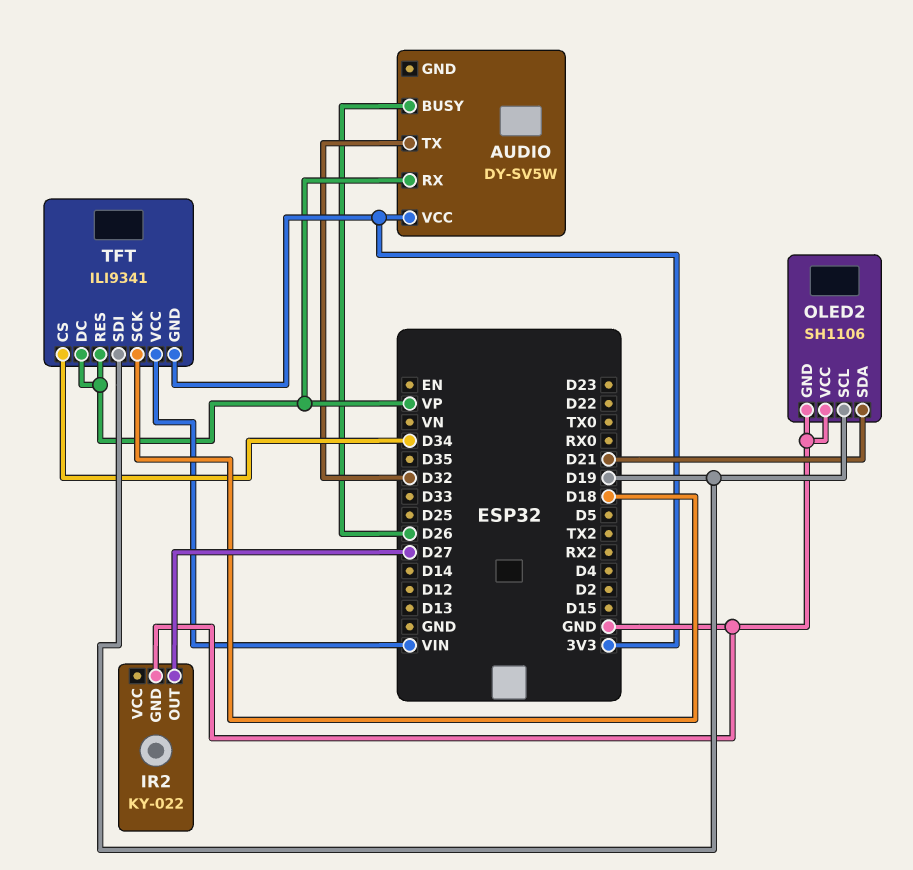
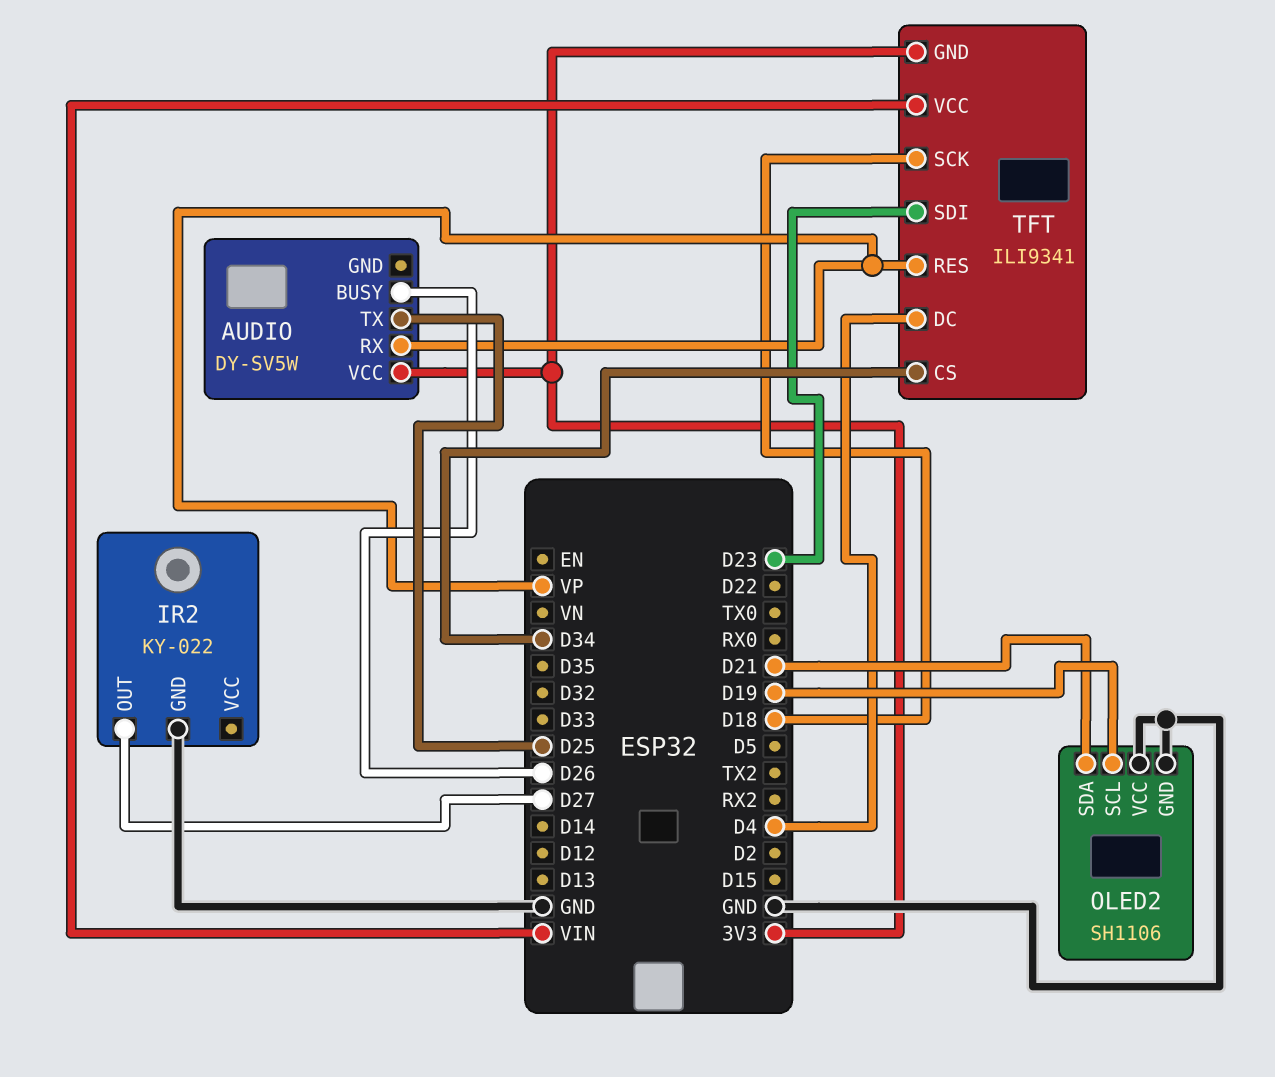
AUDIO pin TX: D32 -> D25
TFT pin DC: VP -> D4
TFT pin SDI: D19 -> D23

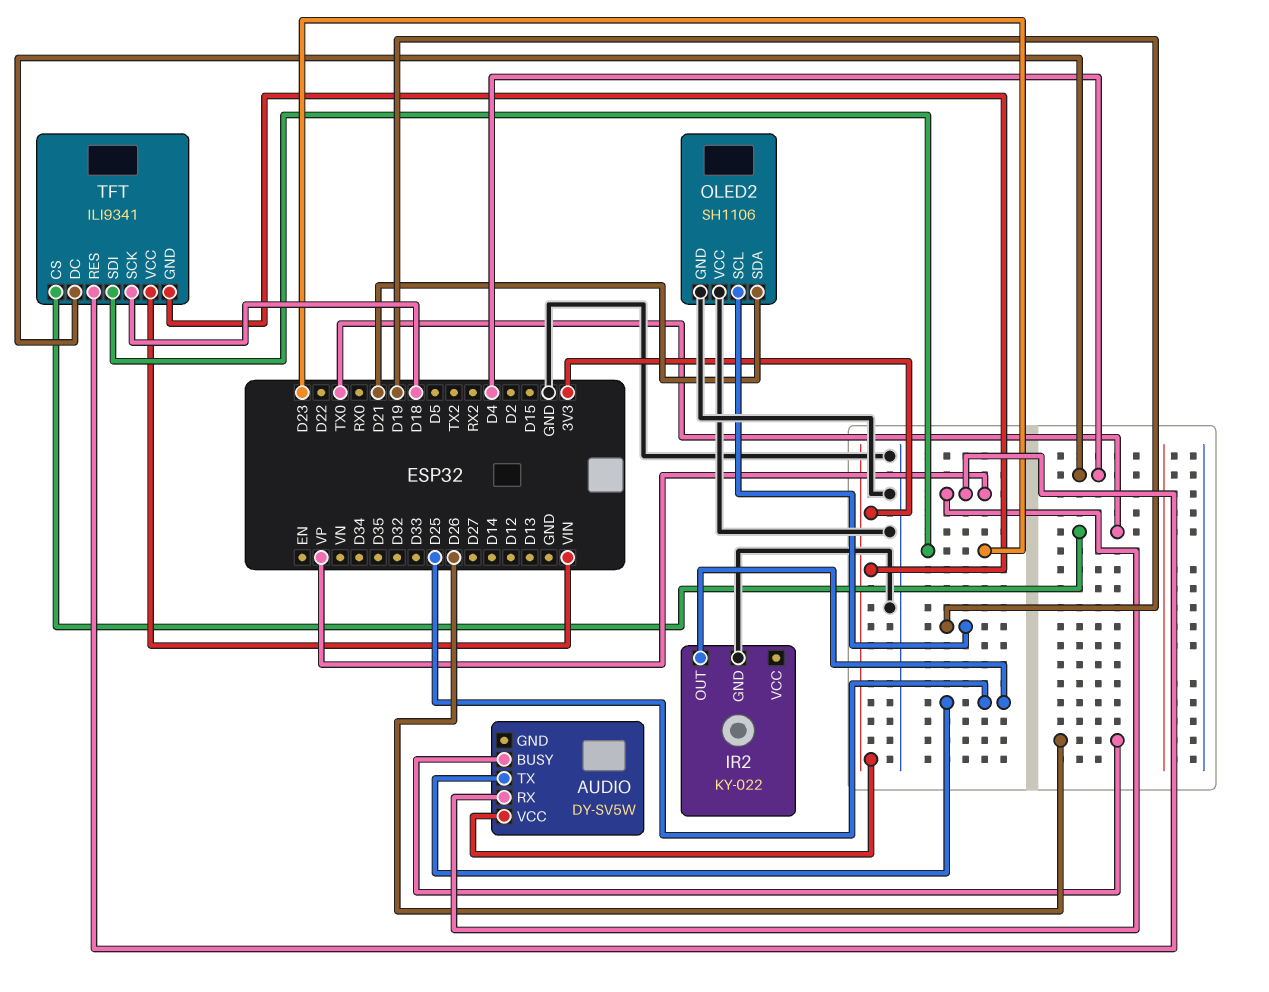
IR2 pin OUT: D27 -> D25
TFT pin CS: D34 -> TX0

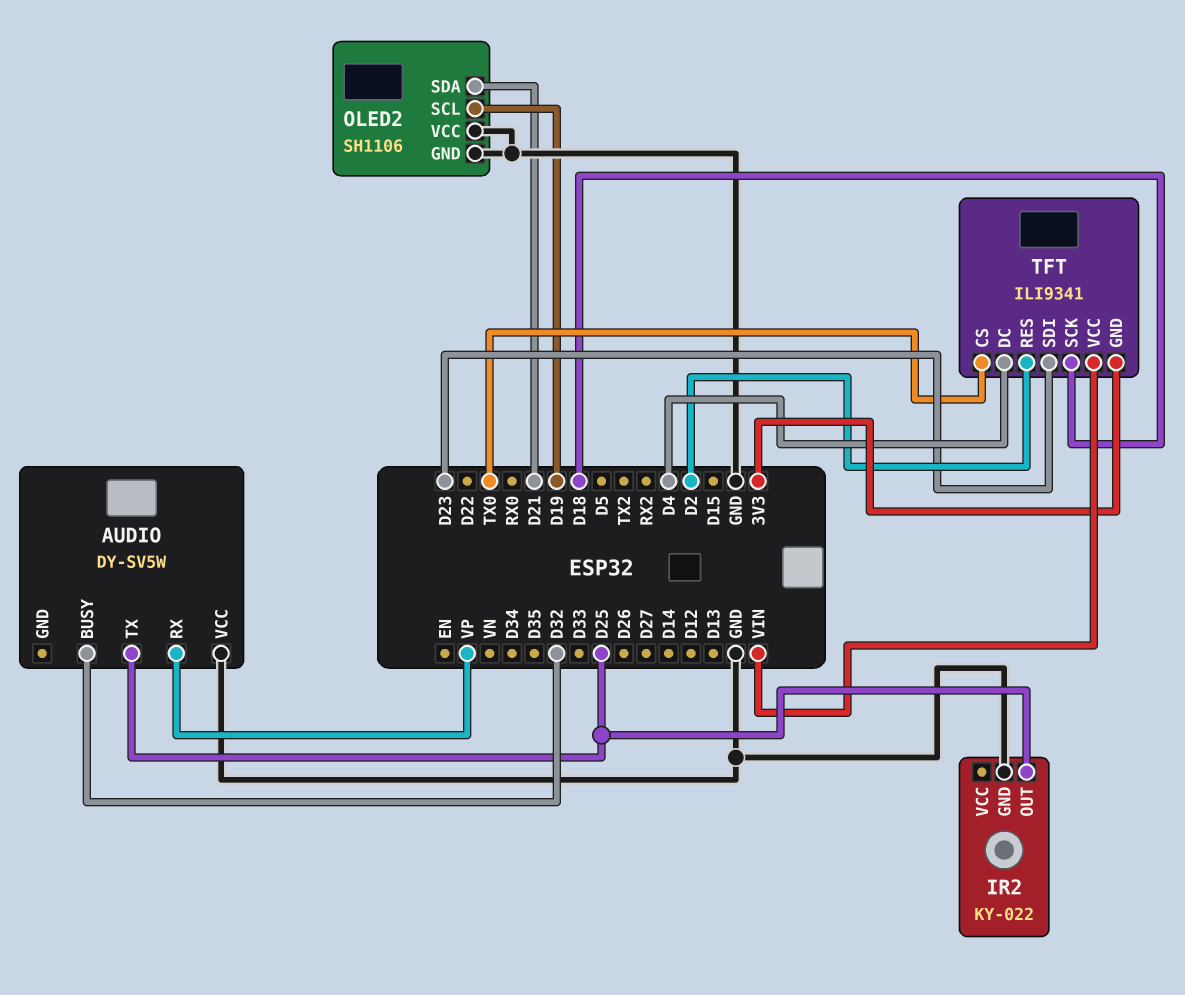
AUDIO pin BUSY: D26 -> D32
AUDIO pin VCC: 3V3 -> GND
TFT pin RES: VP -> D2

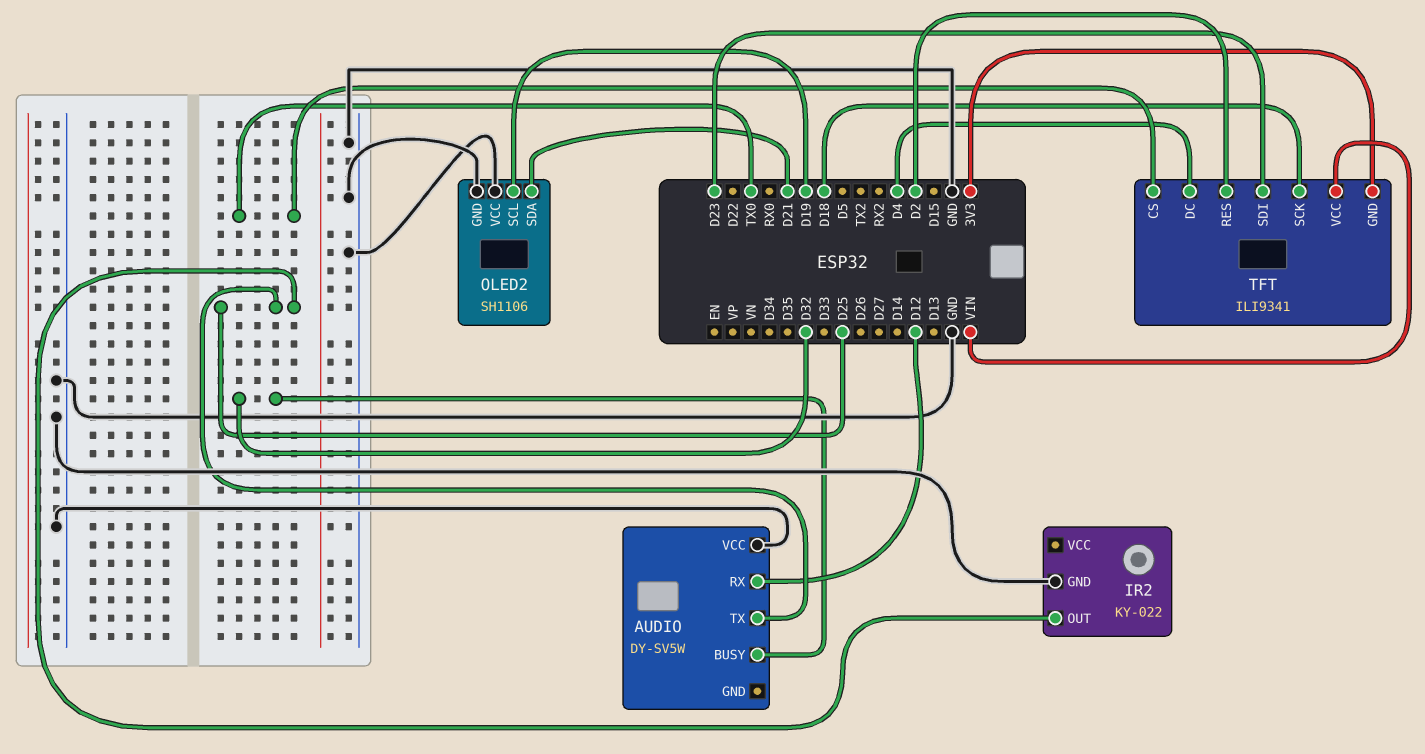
AUDIO pin RX: VP -> D12

